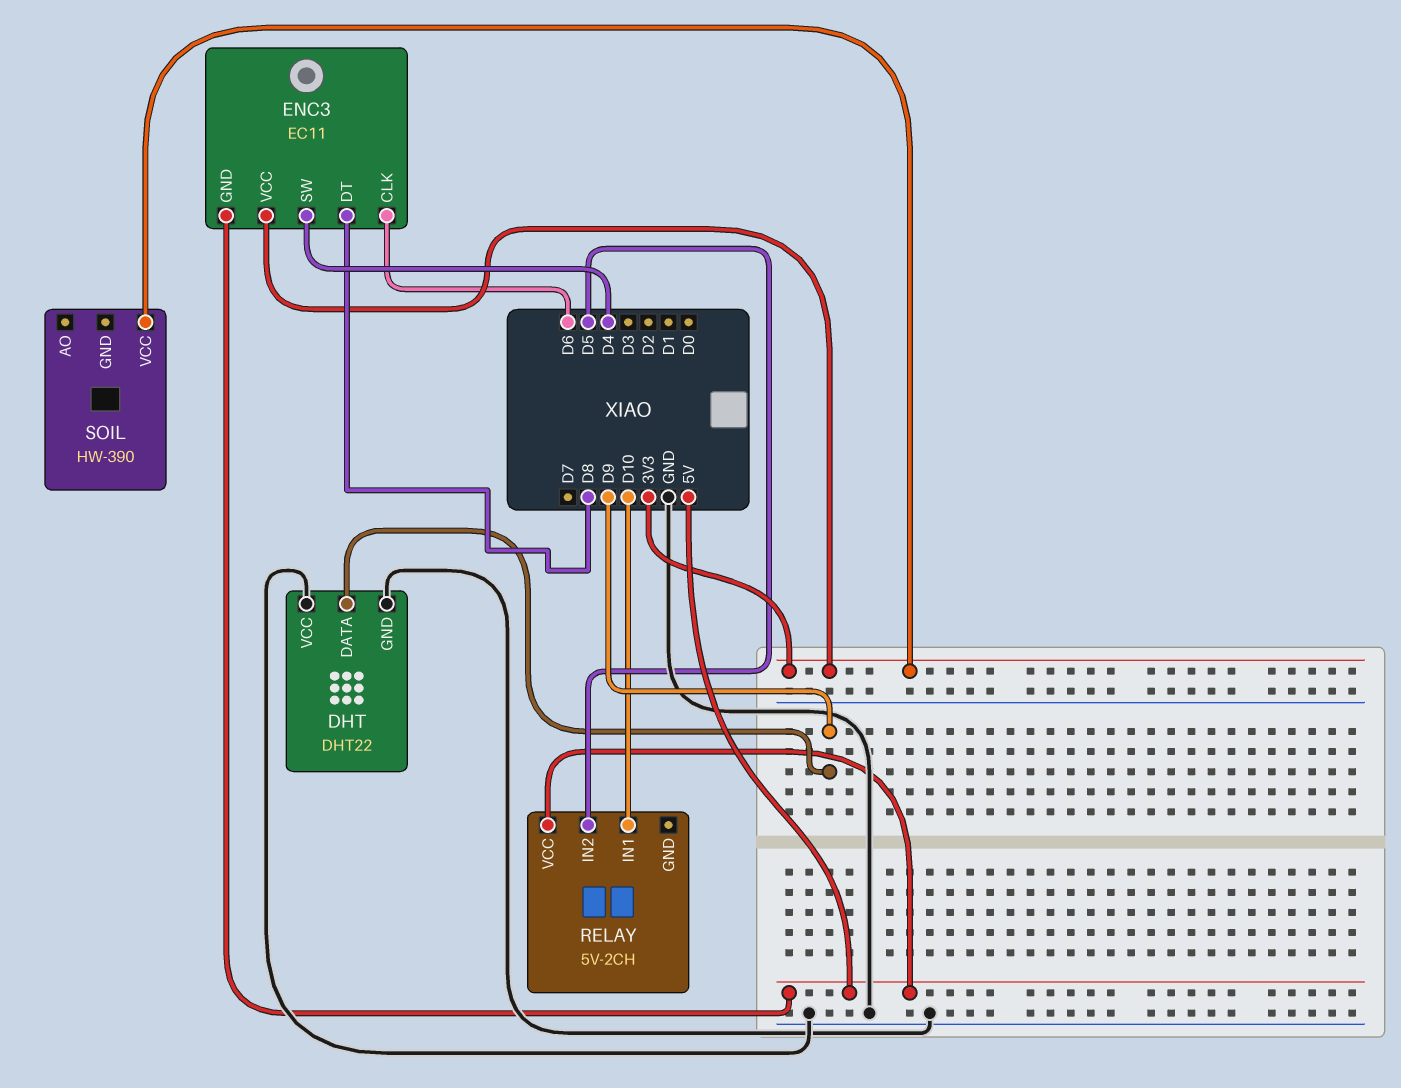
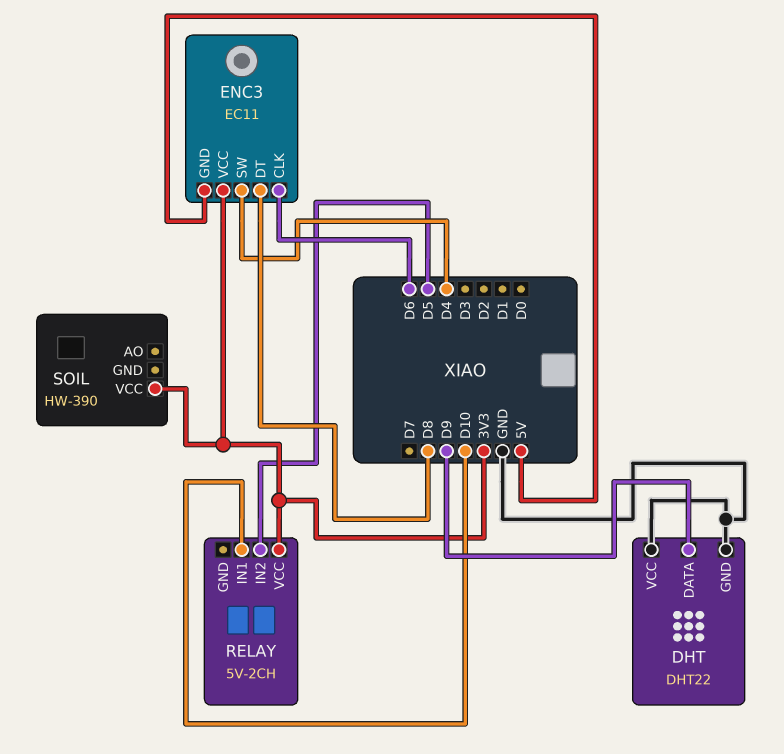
RELAY pin VCC: 5V -> 3V3

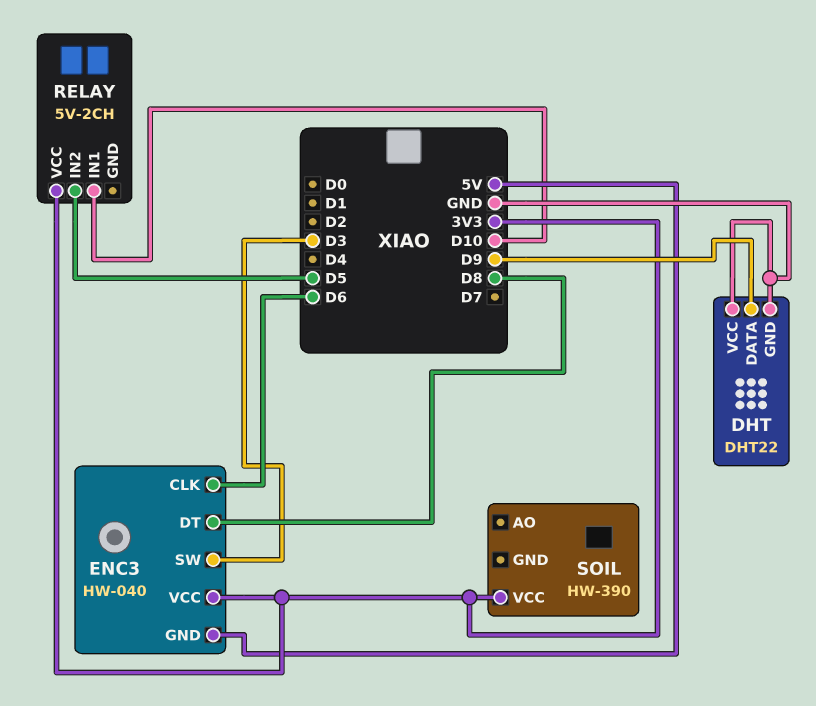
ENC3: EC11 -> HW-040
ENC3 pin SW: D4 -> D3

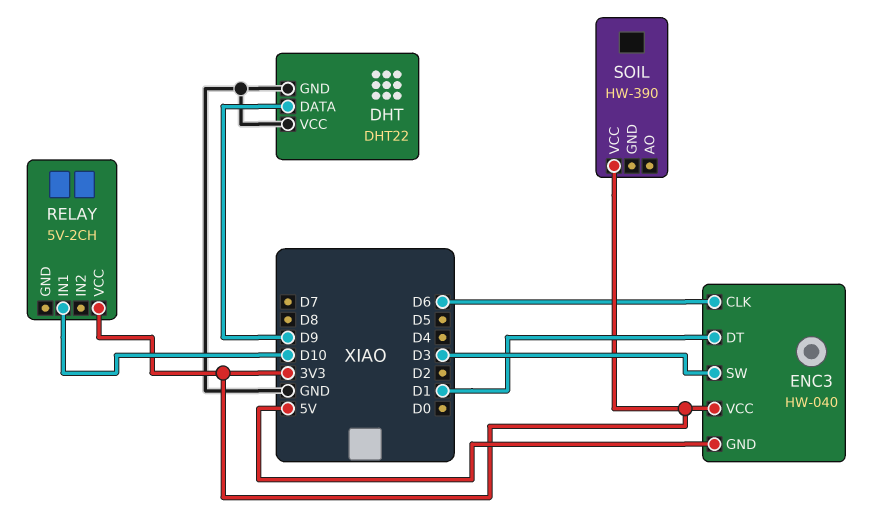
ENC3 pin DT: D8 -> D1
RELAY pin IN2: D5 -> none

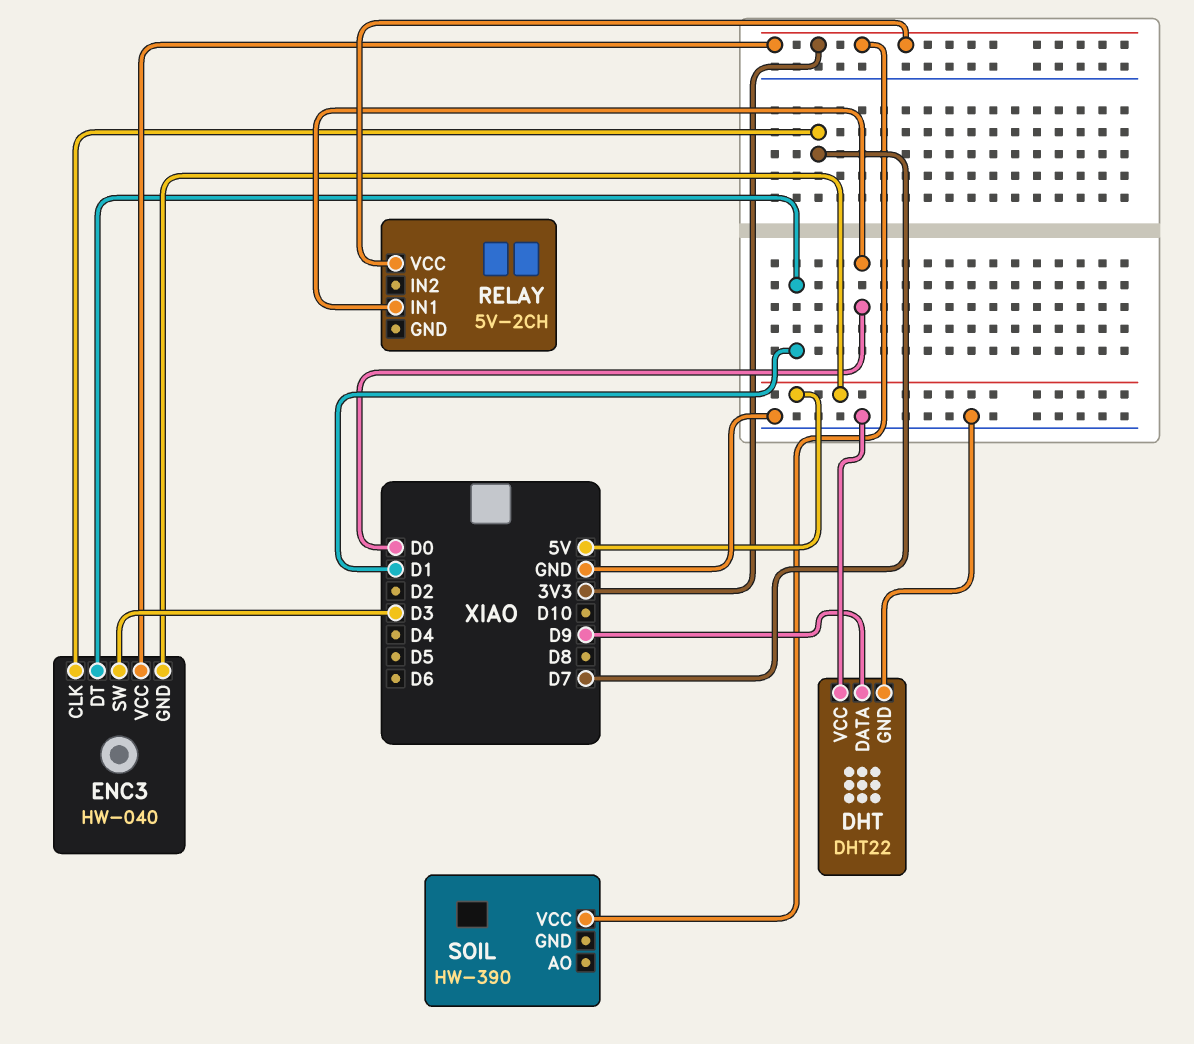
ENC3 pin CLK: D6 -> D7
RELAY pin IN1: D10 -> D0

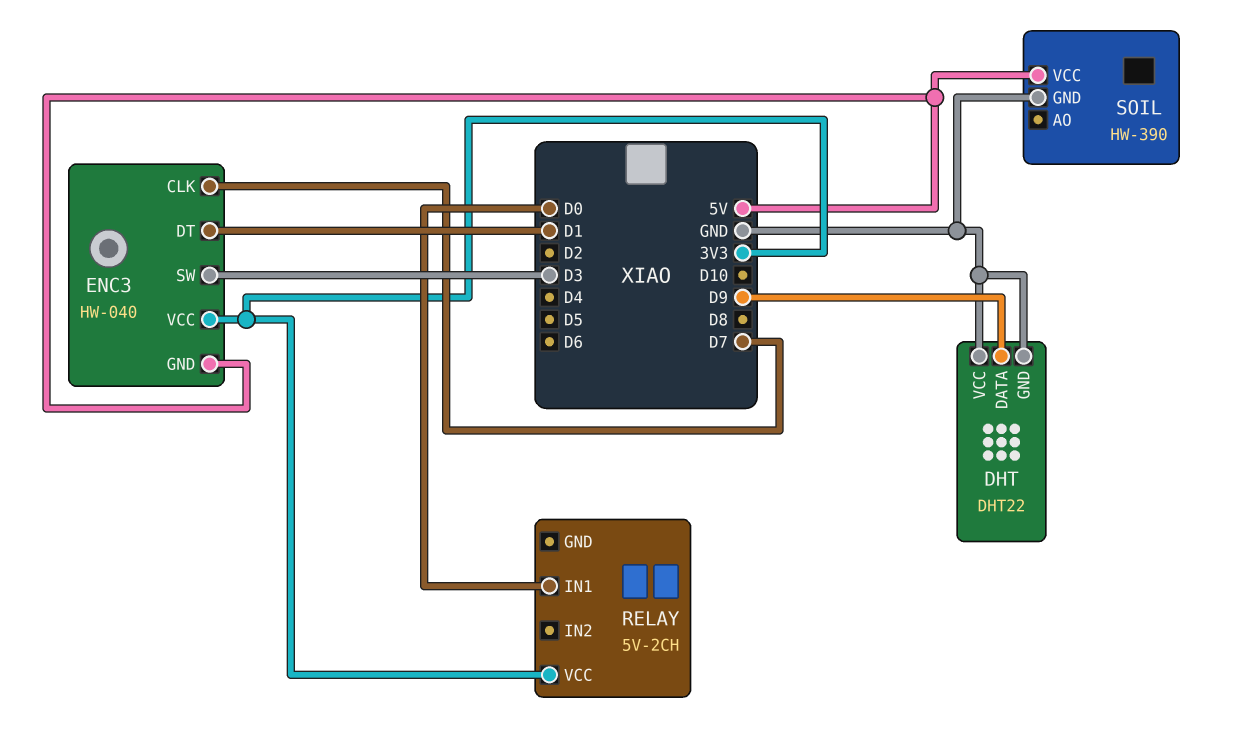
SOIL pin GND: none -> GND
SOIL pin VCC: 3V3 -> 5V

